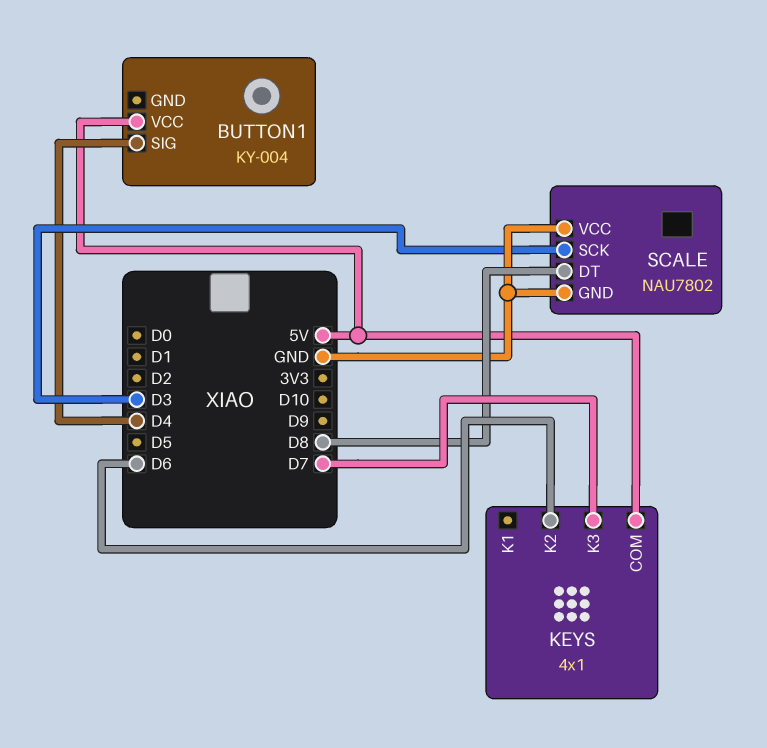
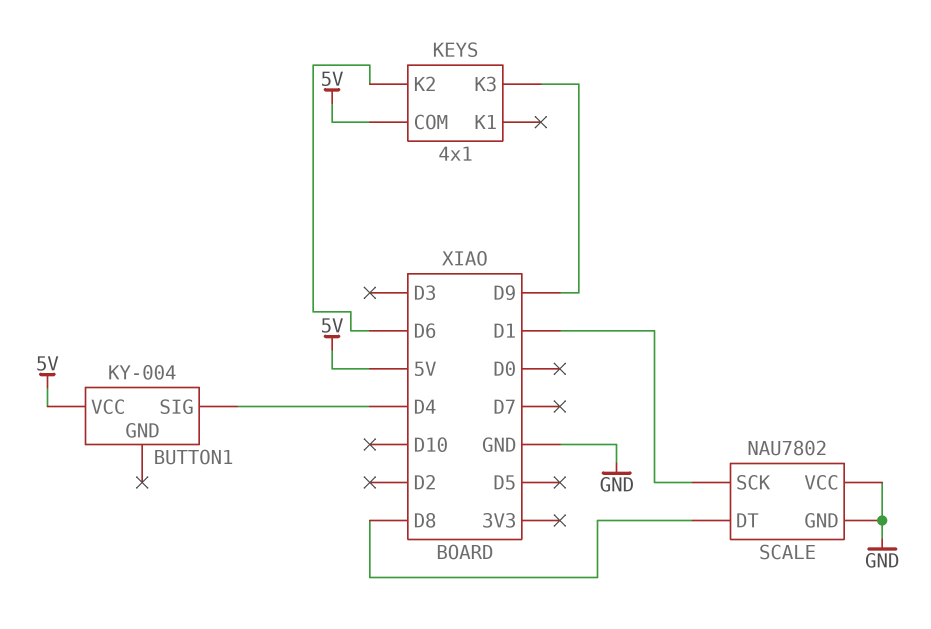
KEYS pin K3: D7 -> D9
SCALE pin SCK: D3 -> D1

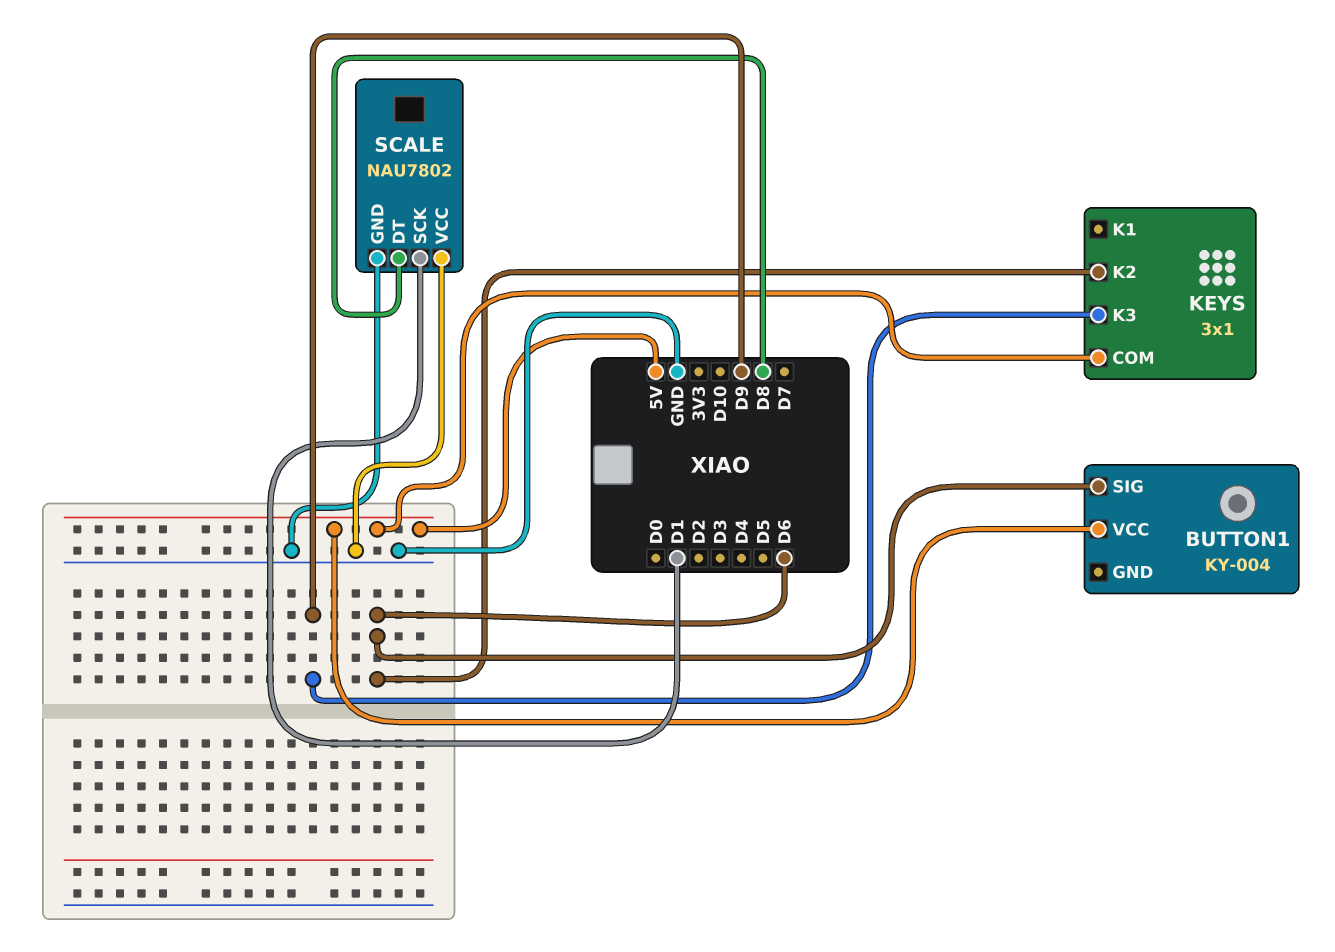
BUTTON1 pin SIG: D4 -> D6
KEYS: 4x1 -> 3x1

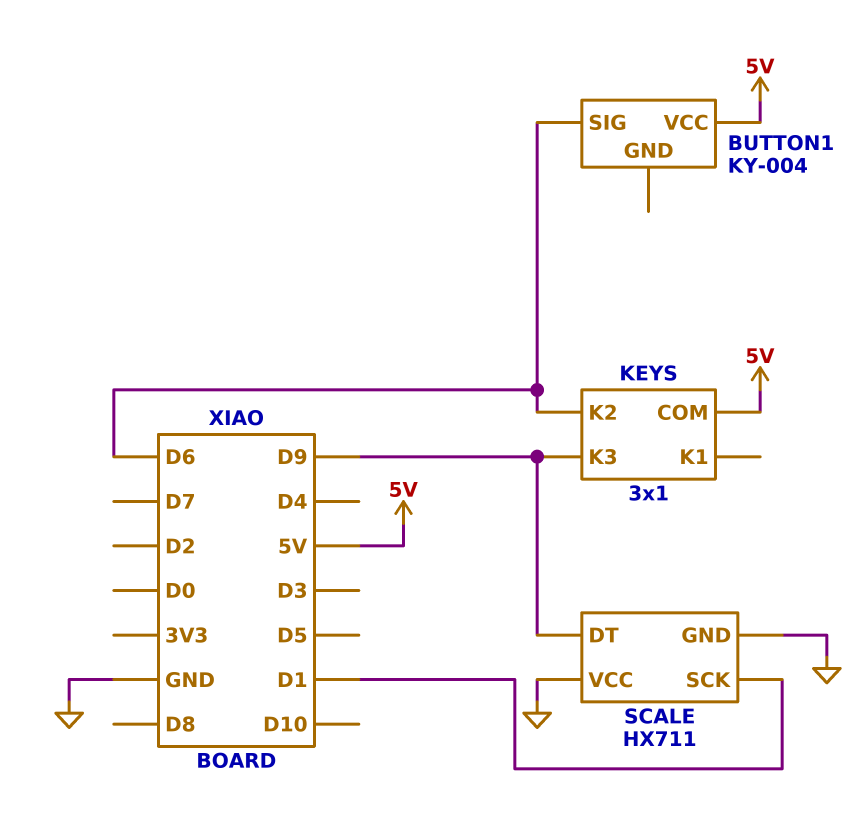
SCALE: NAU7802 -> HX711
SCALE pin DT: D8 -> D9

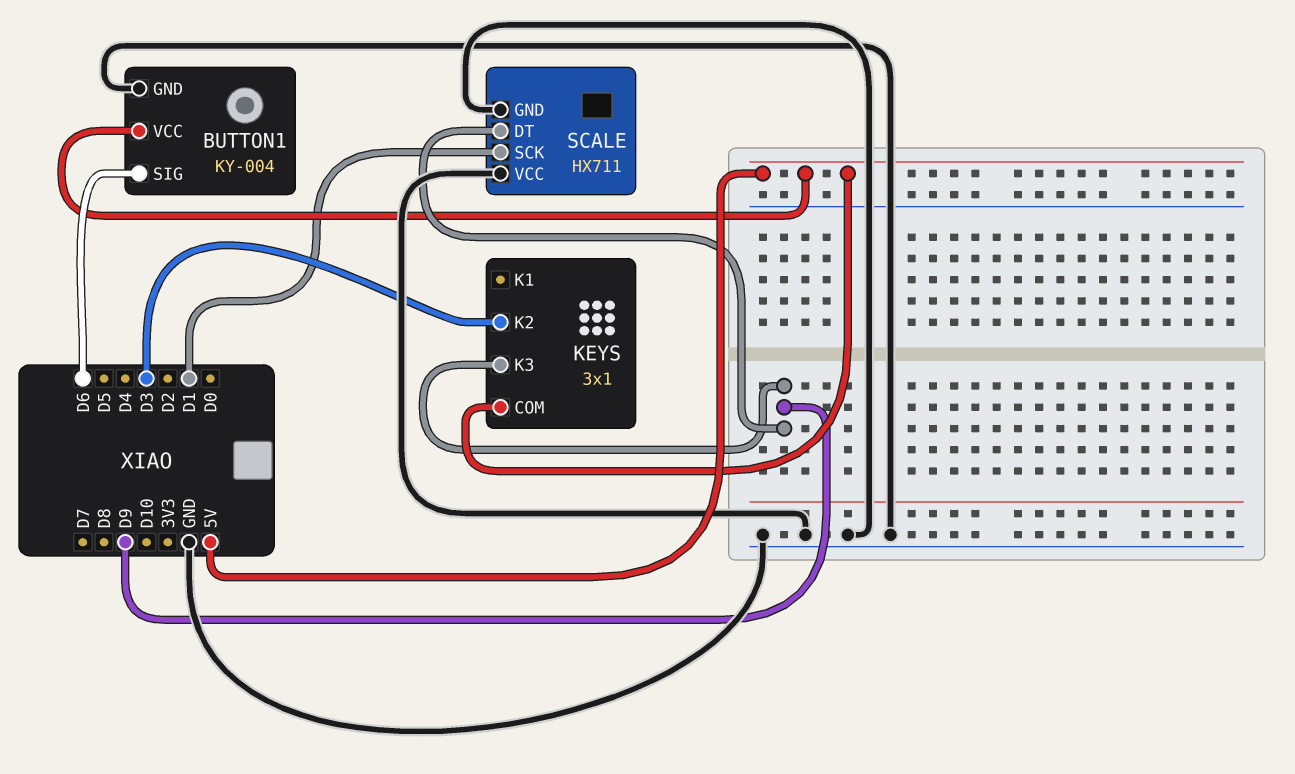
BUTTON1 pin GND: none -> GND
KEYS pin K2: D6 -> D3

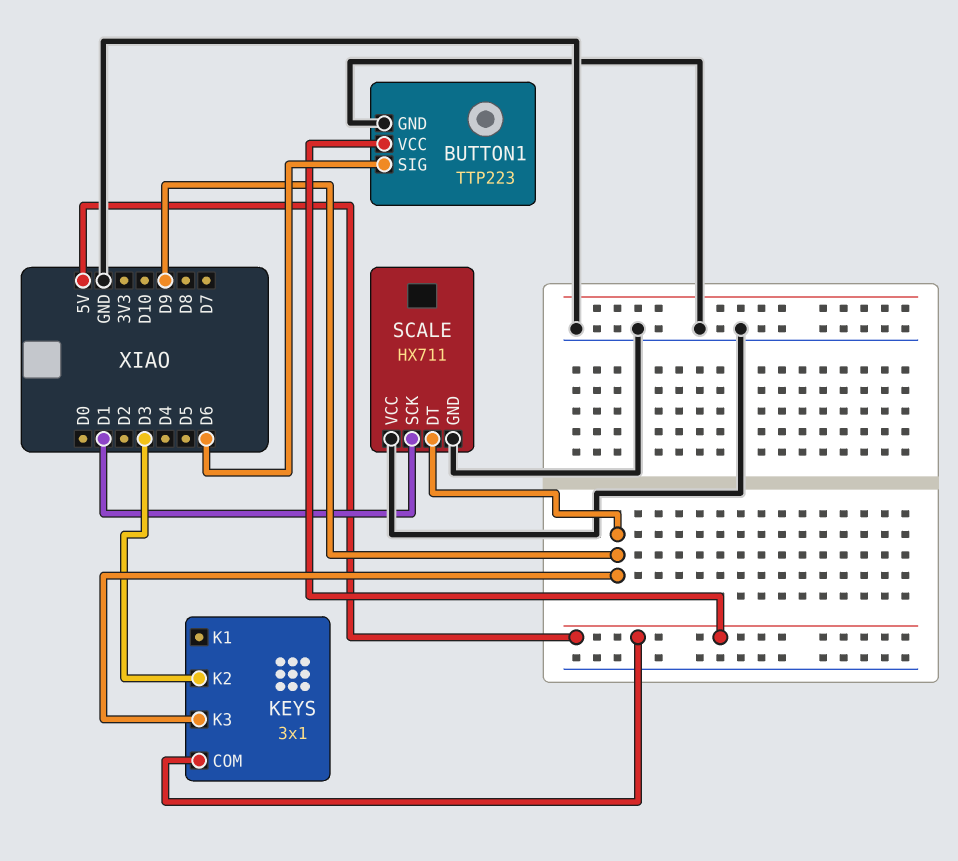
BUTTON1: KY-004 -> TTP223

